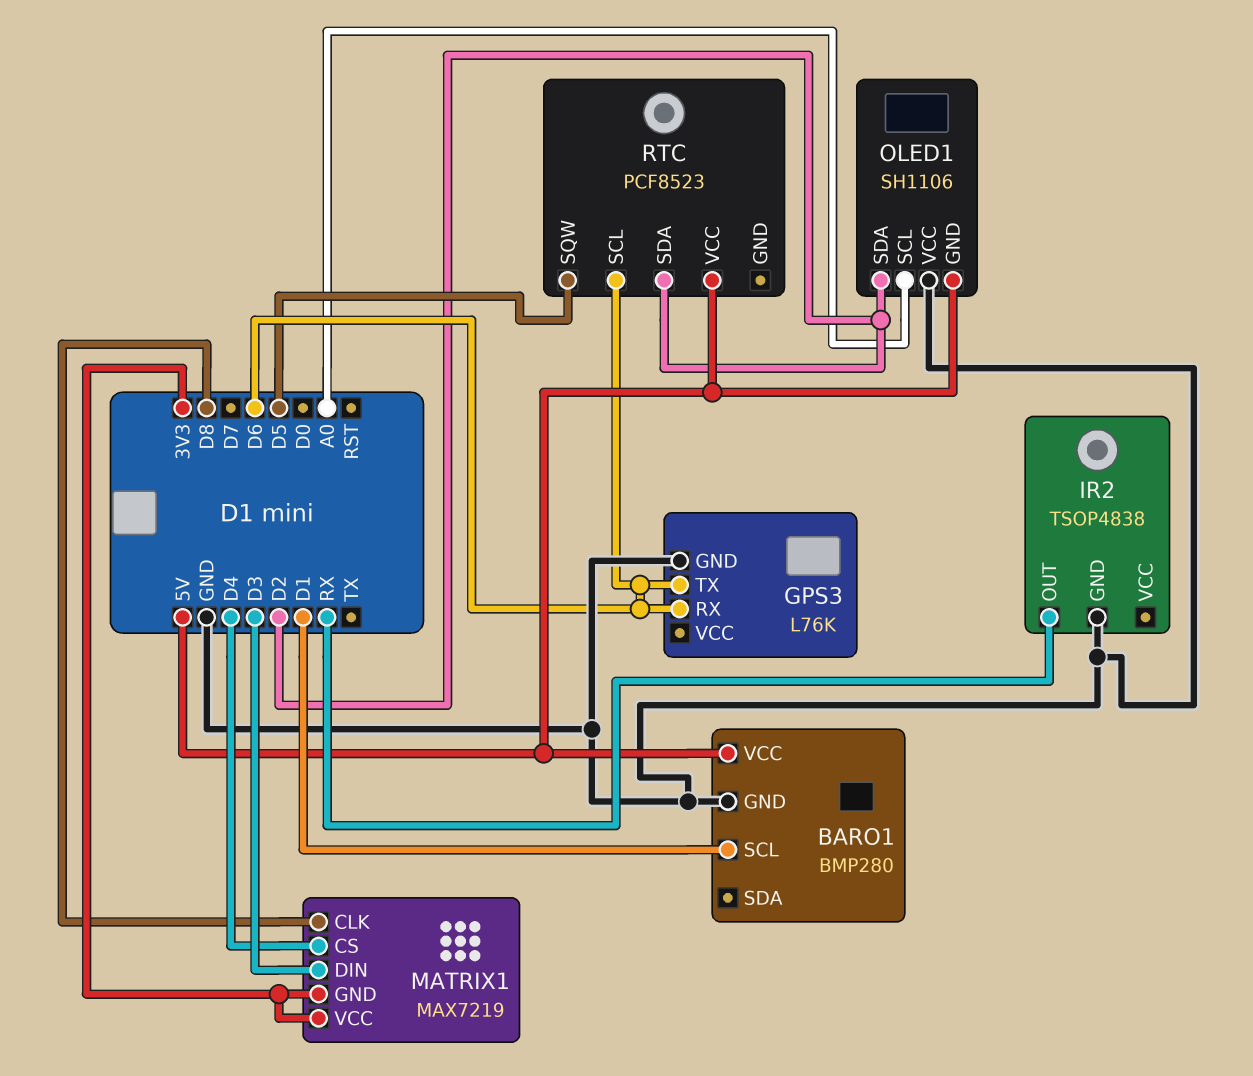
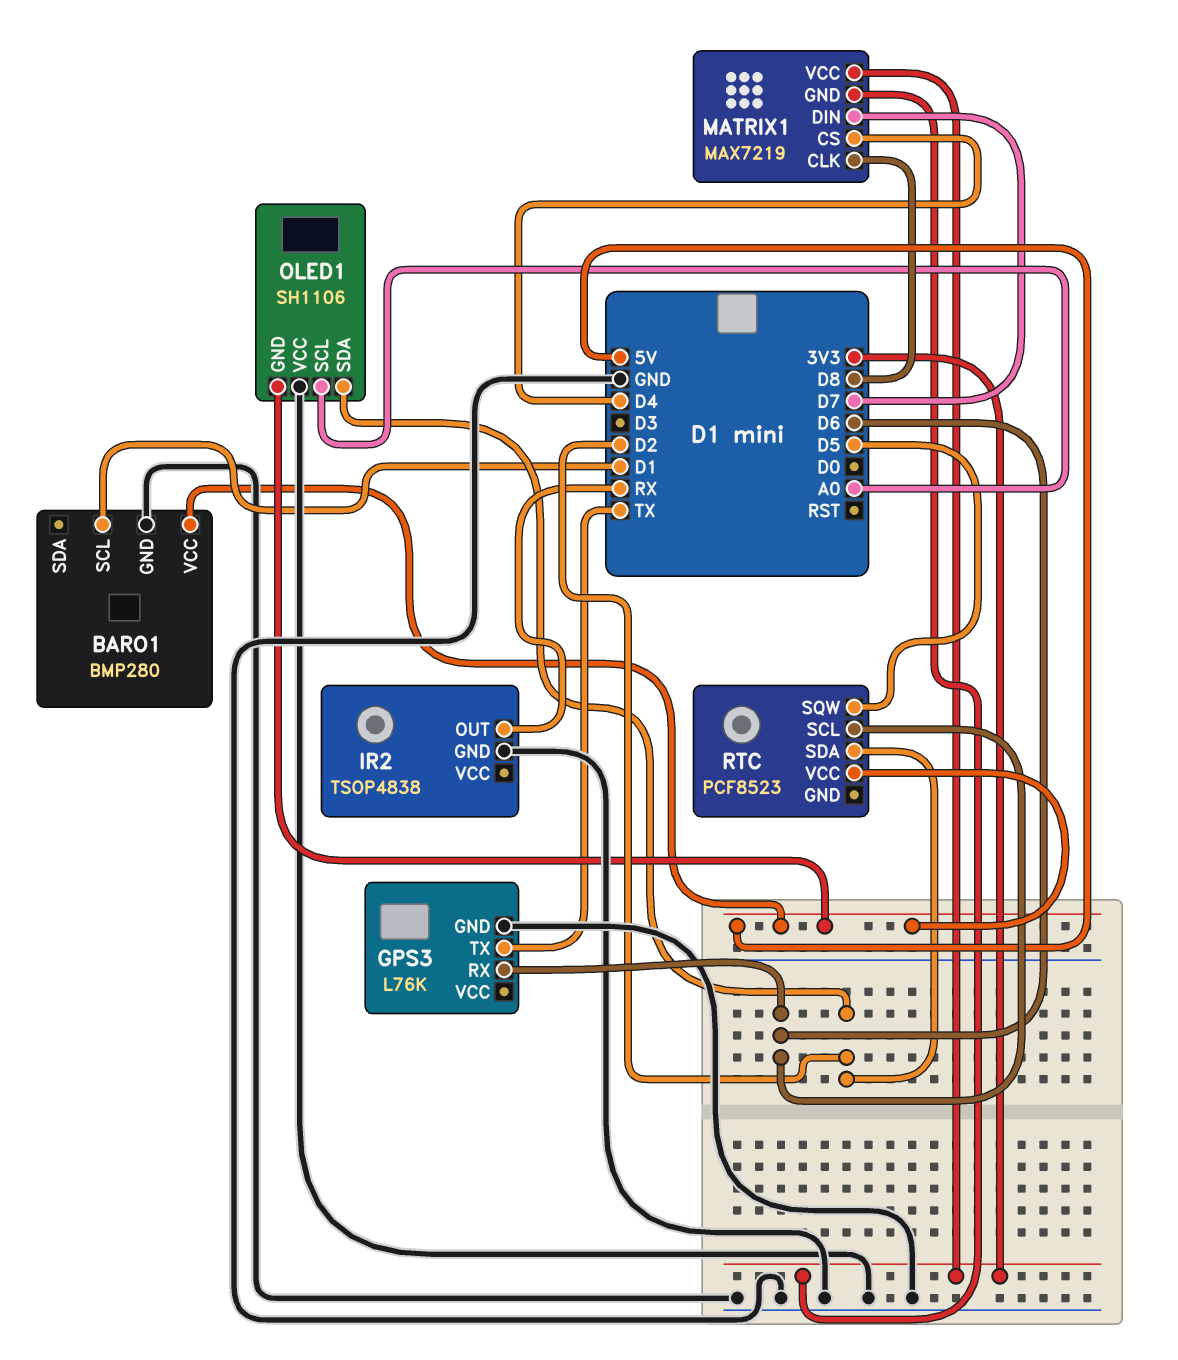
GPS3 pin TX: D6 -> TX
MATRIX1 pin DIN: D3 -> D7

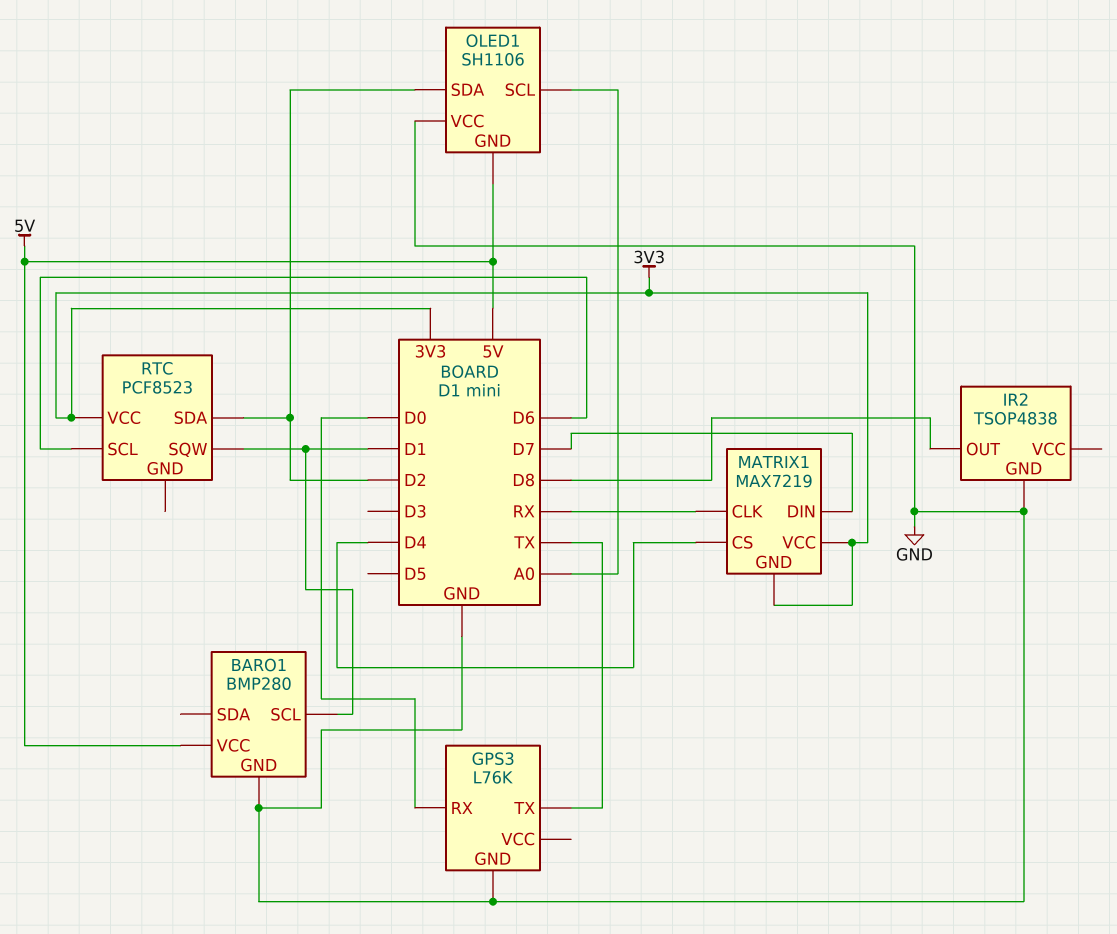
GPS3 pin RX: D6 -> D0
IR2 pin OUT: RX -> D8
MATRIX1 pin CLK: D8 -> RX
RTC pin SQW: D5 -> D1
RTC pin VCC: 5V -> 3V3

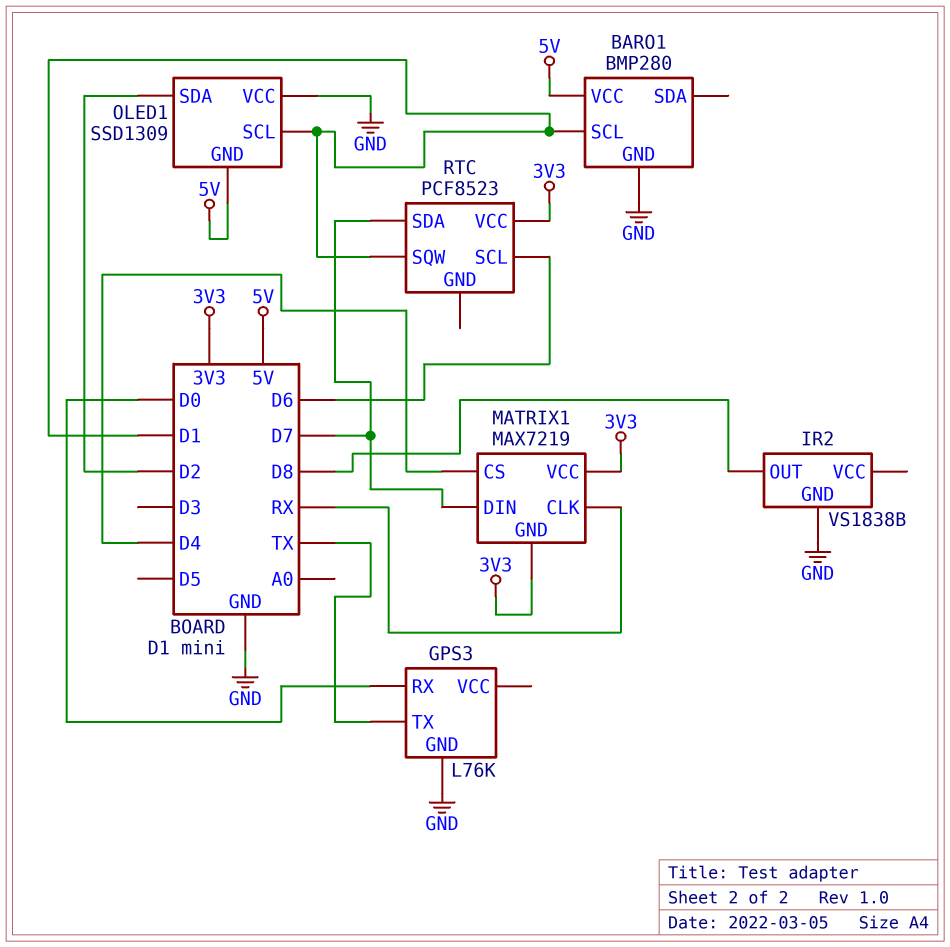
IR2: TSOP4838 -> VS1838B
OLED1: SH1106 -> SSD1309
OLED1 pin SCL: A0 -> D1
RTC pin SDA: D2 -> D7

